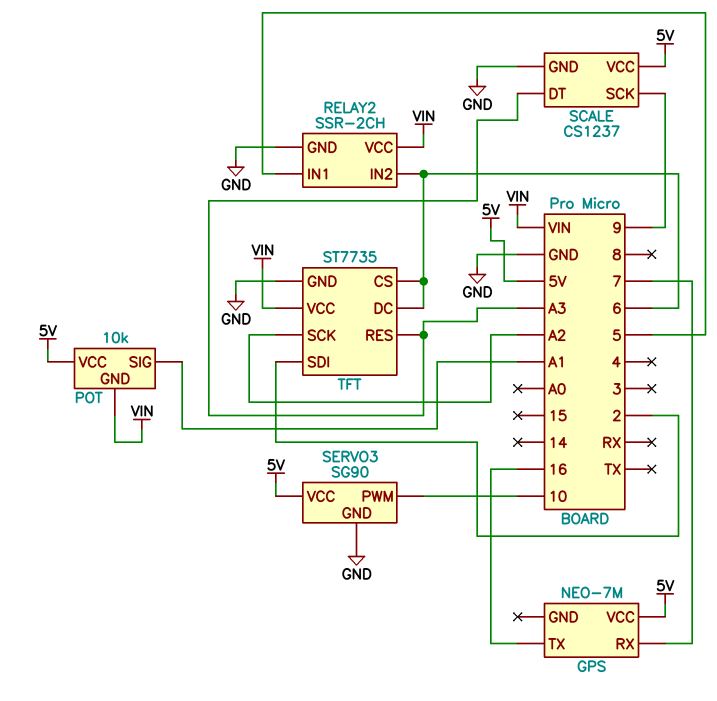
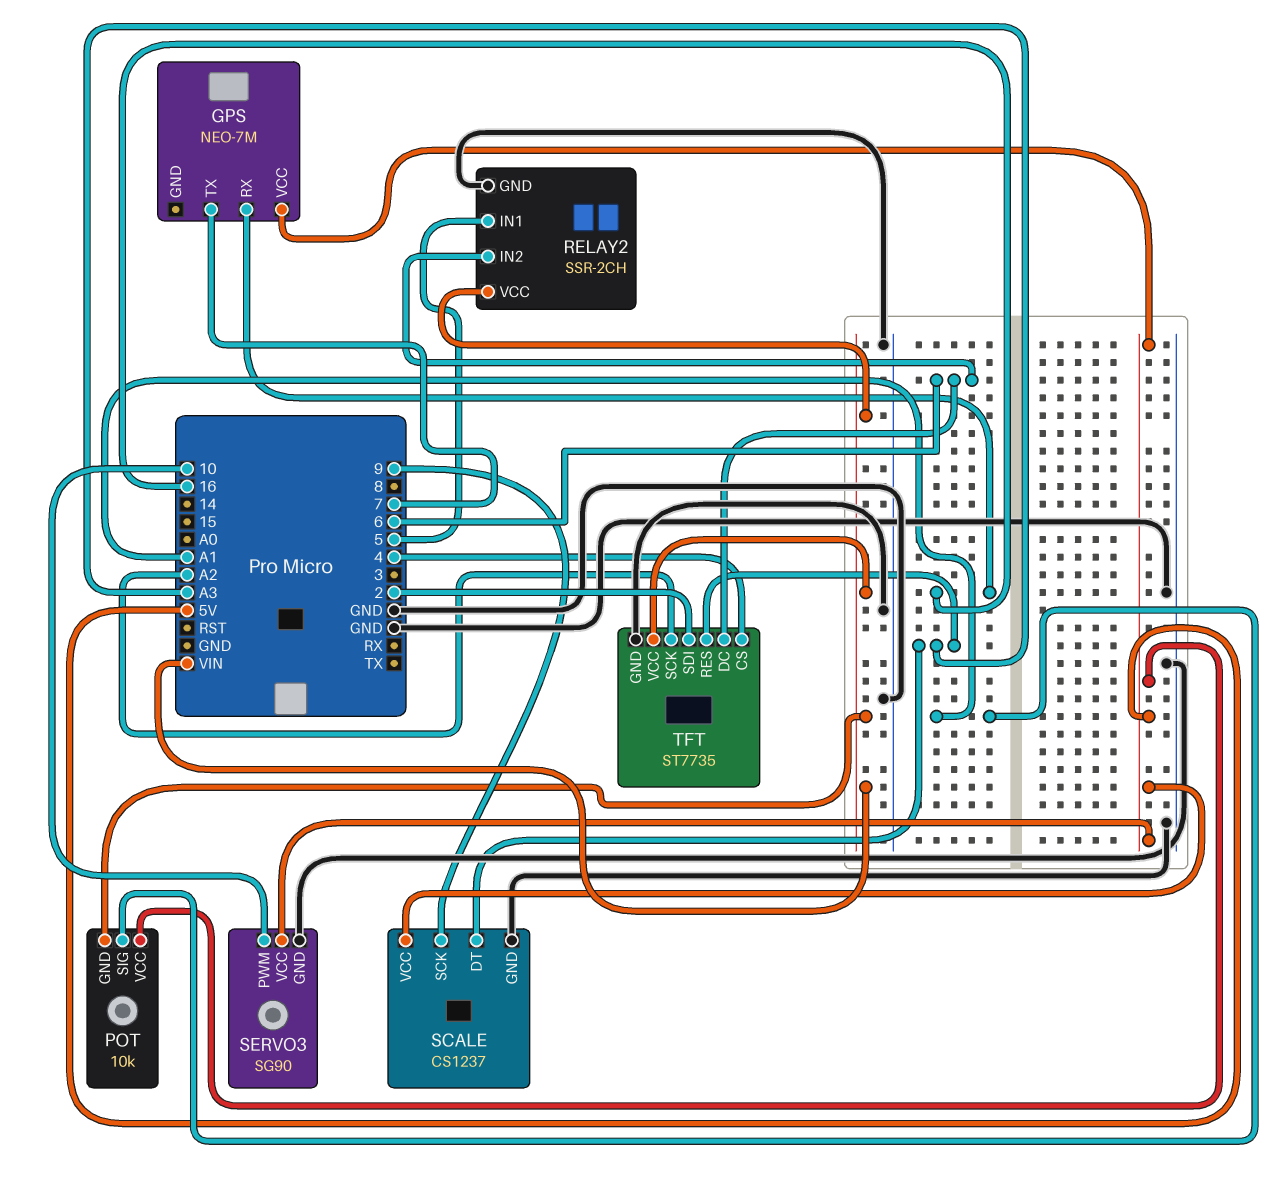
GPS pin RX: 7 -> 16
GPS pin TX: 16 -> 7
TFT pin CS: 6 -> 4

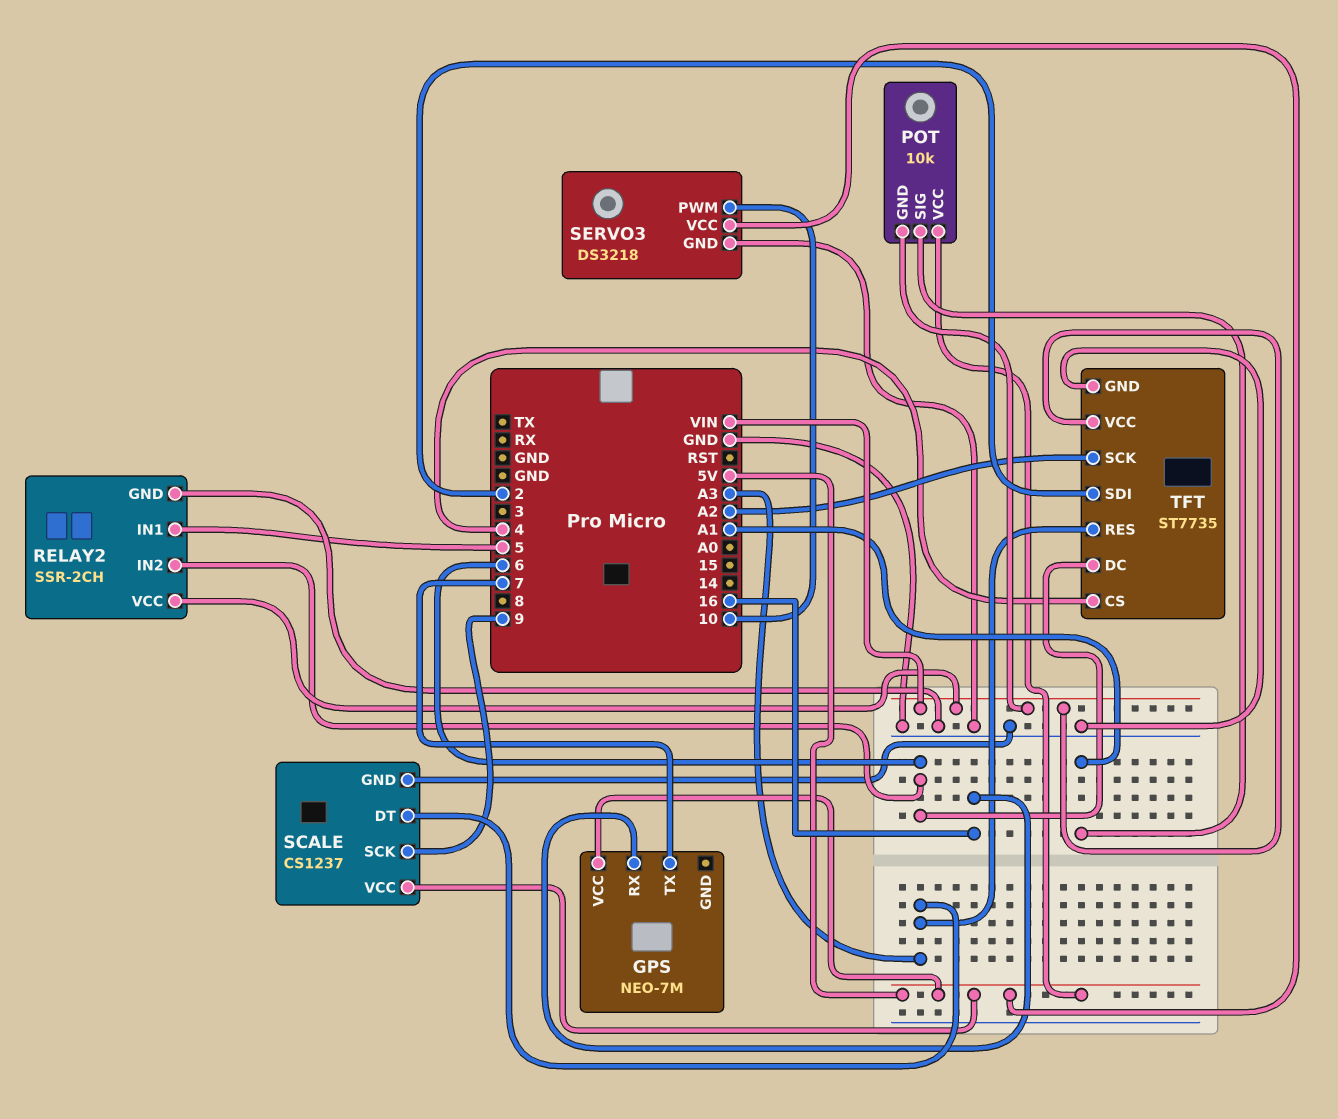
SERVO3: SG90 -> DS3218

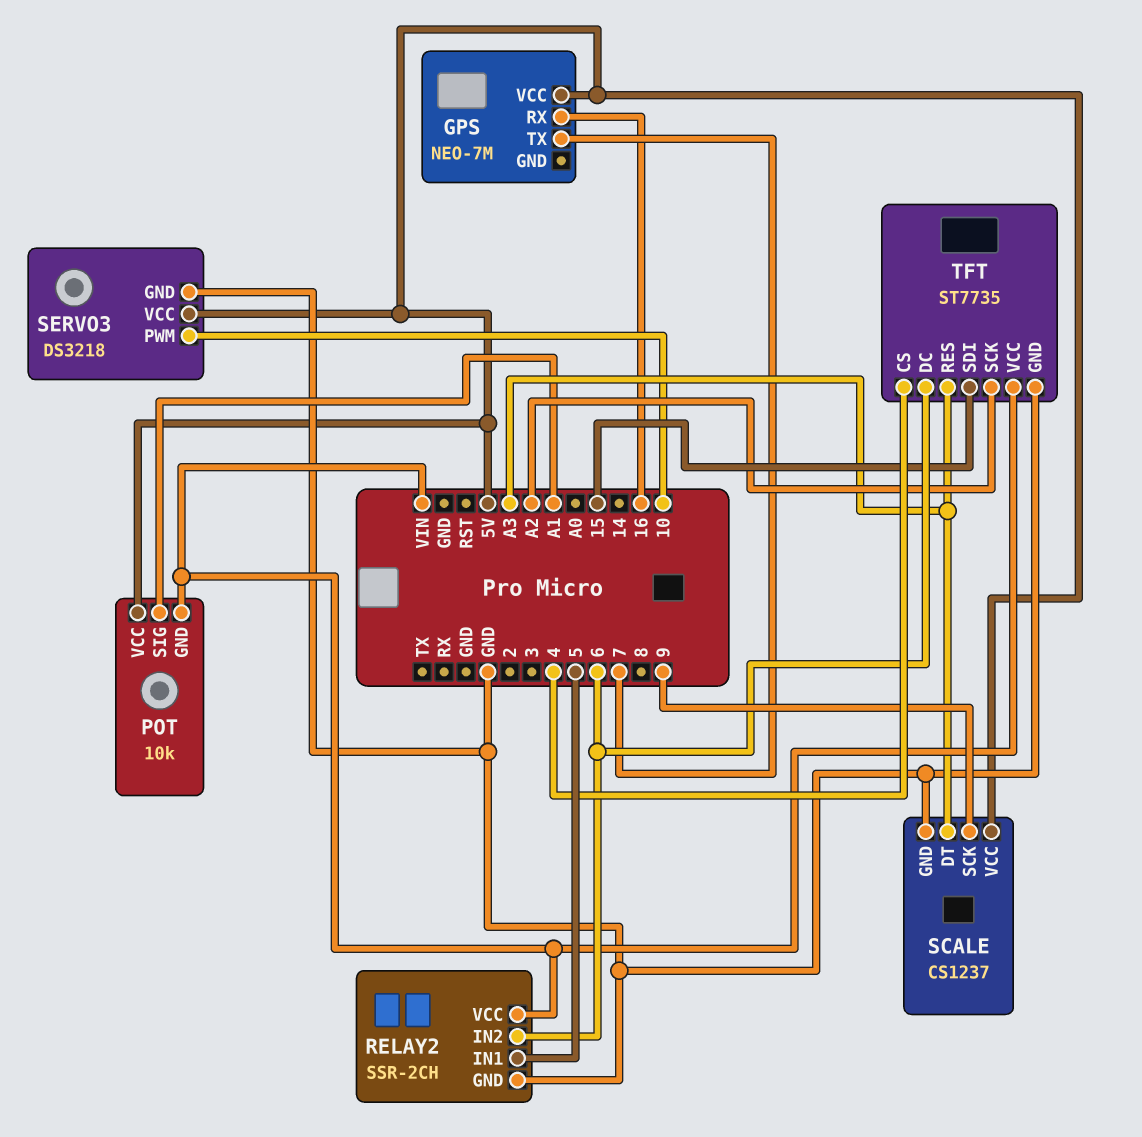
TFT pin SDI: 2 -> 15

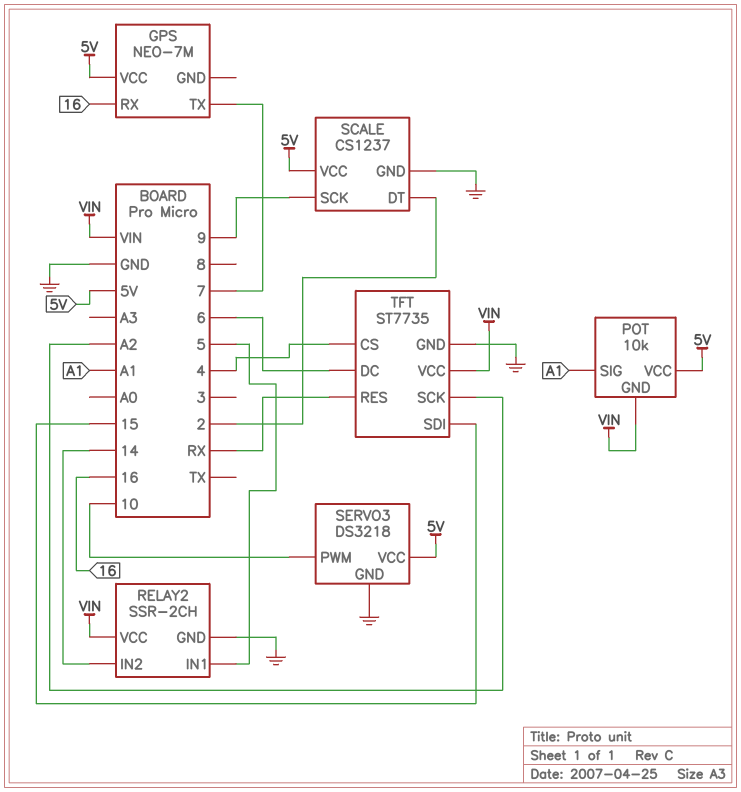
RELAY2 pin IN2: 6 -> 14
SCALE pin DT: A3 -> 2
TFT pin RES: A3 -> RX

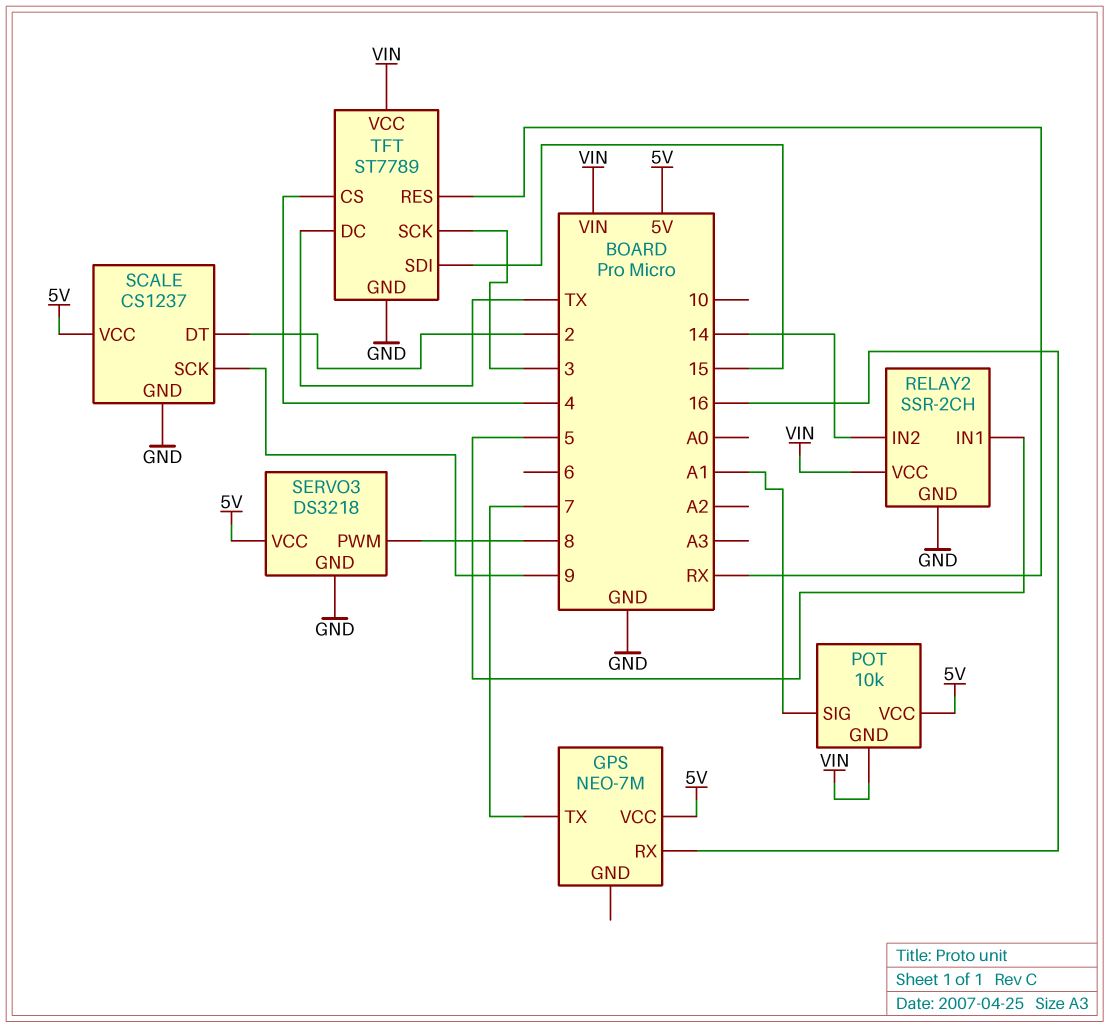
SERVO3 pin PWM: 10 -> 8
TFT: ST7735 -> ST7789
TFT pin DC: 6 -> TX
TFT pin SCK: A2 -> 3

